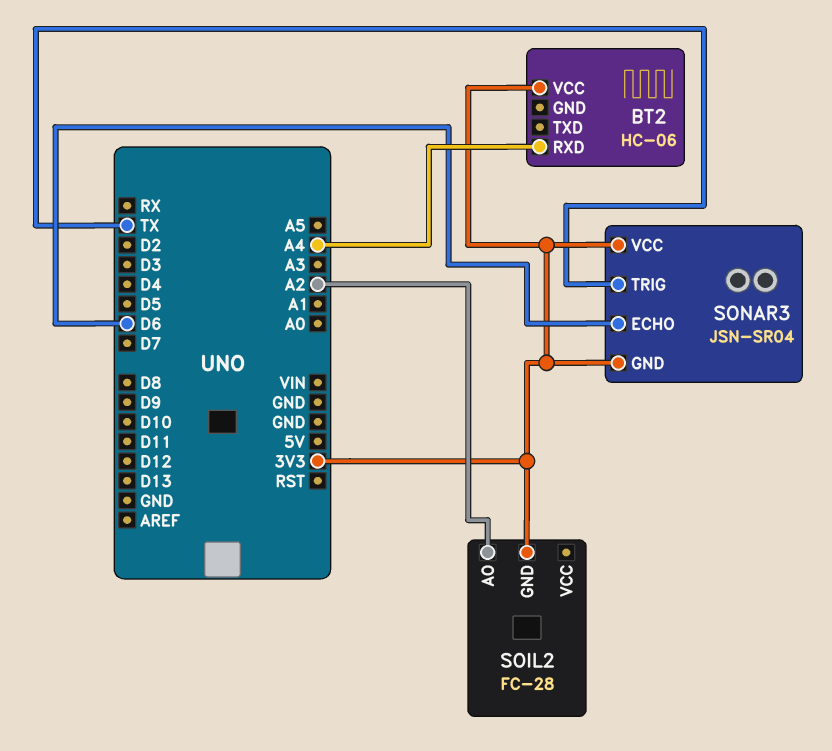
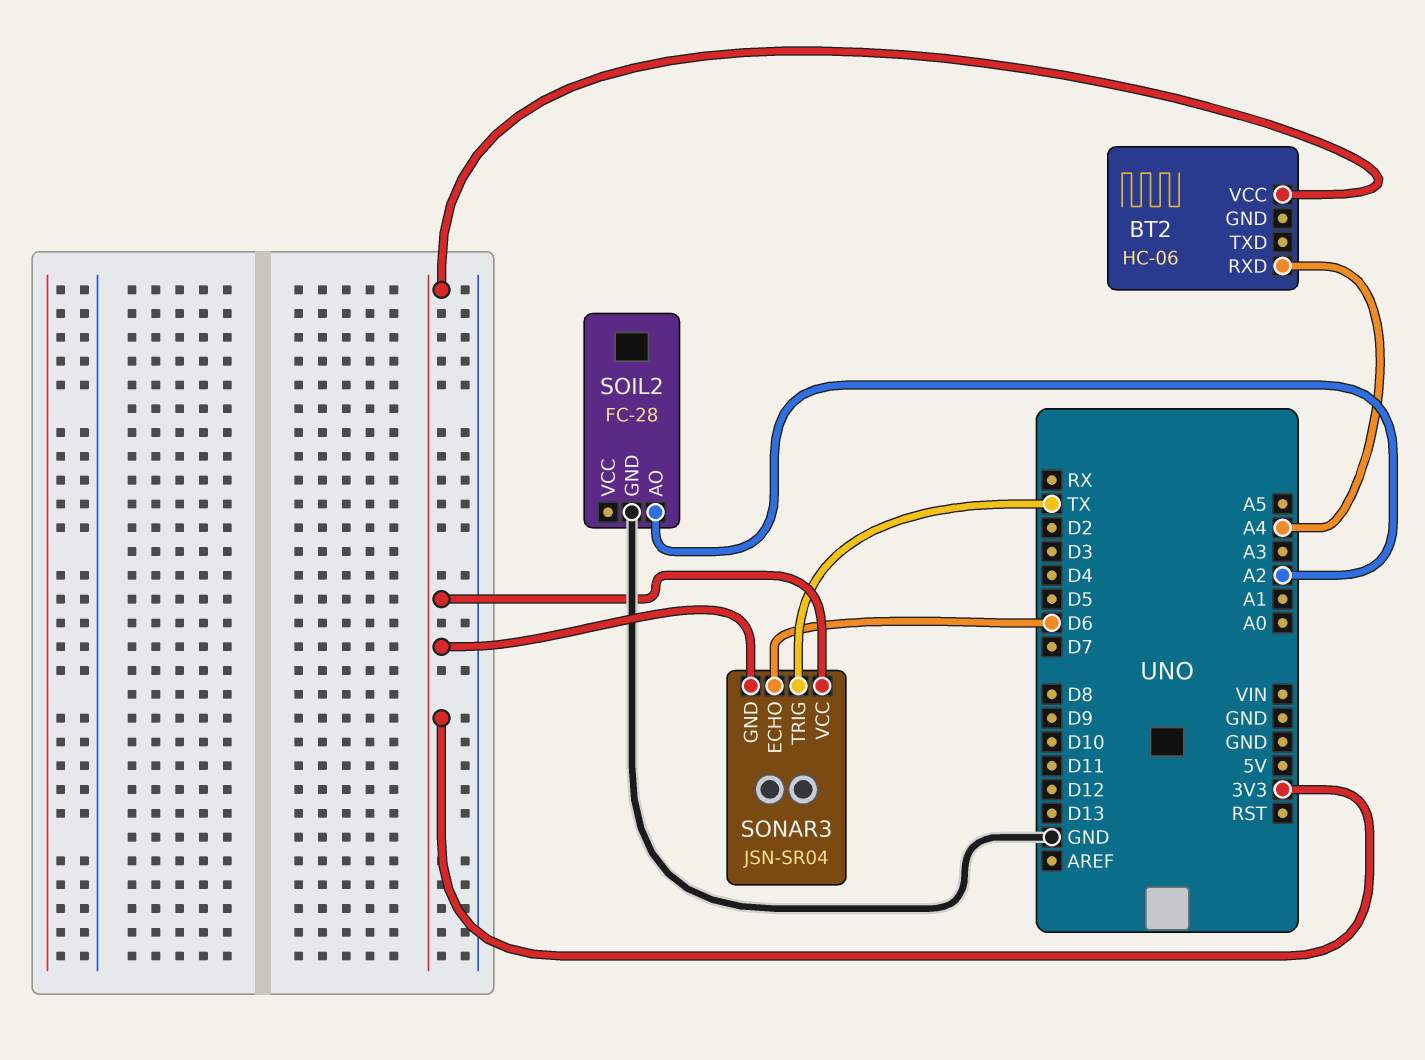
SOIL2 pin GND: 3V3 -> GND

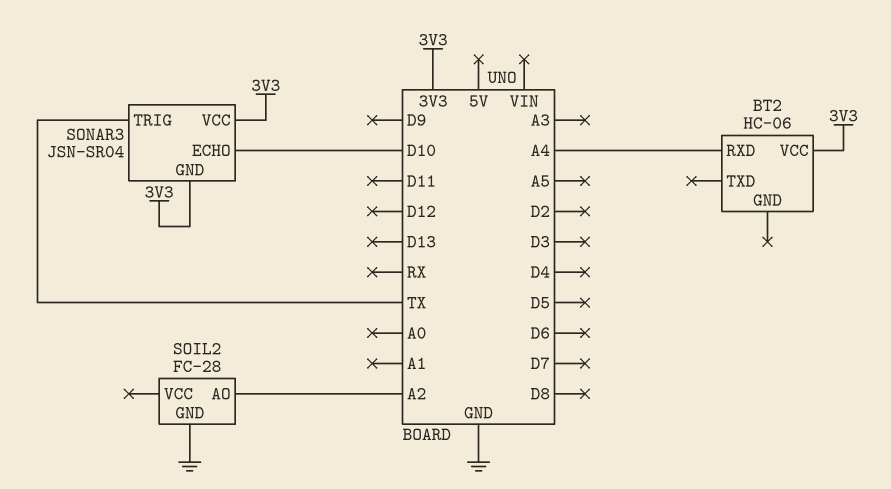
SONAR3 pin ECHO: D6 -> D10

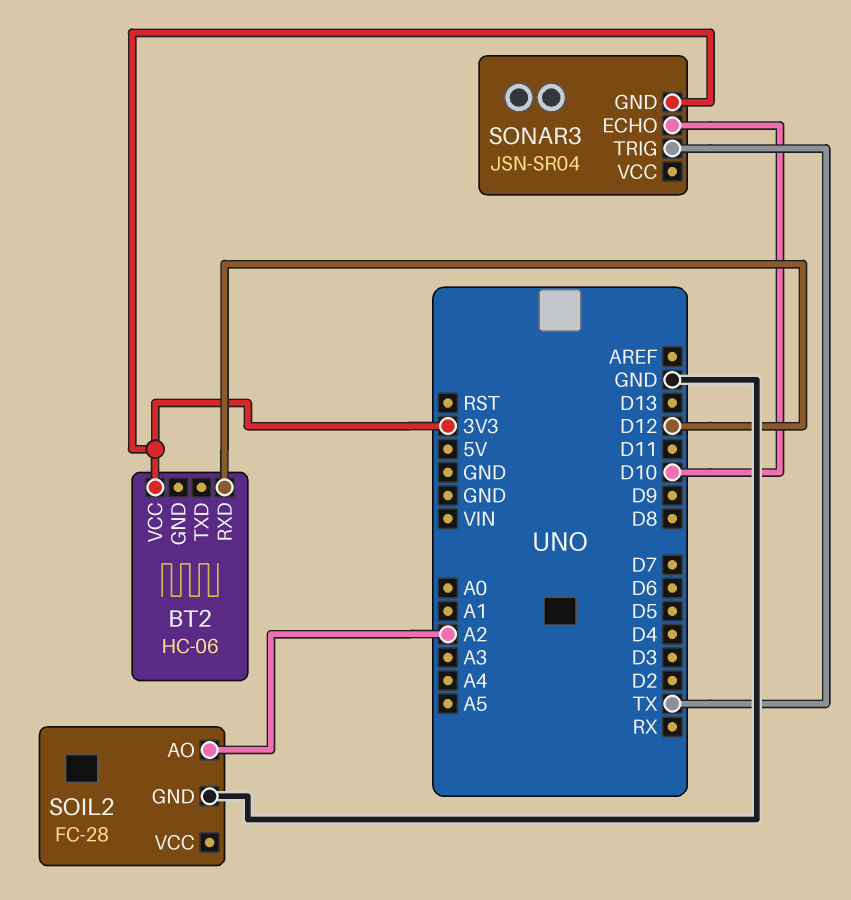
BT2 pin RXD: A4 -> D12
SONAR3 pin VCC: 3V3 -> none

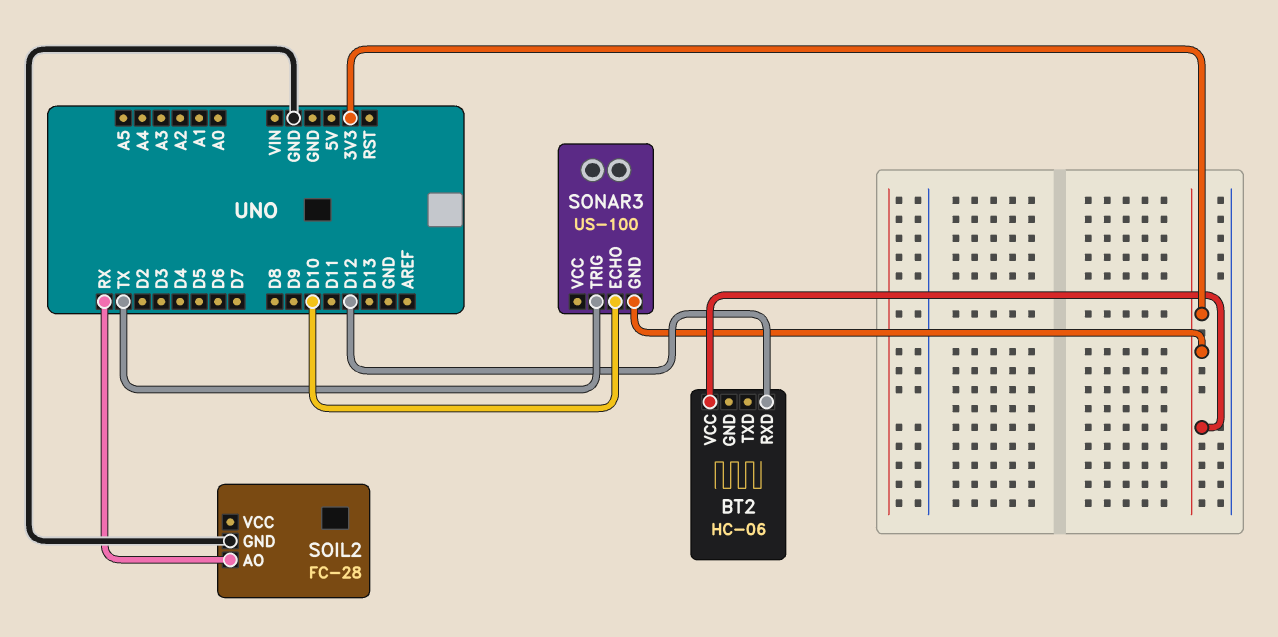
SOIL2 pin AO: A2 -> RX
SONAR3: JSN-SR04 -> US-100

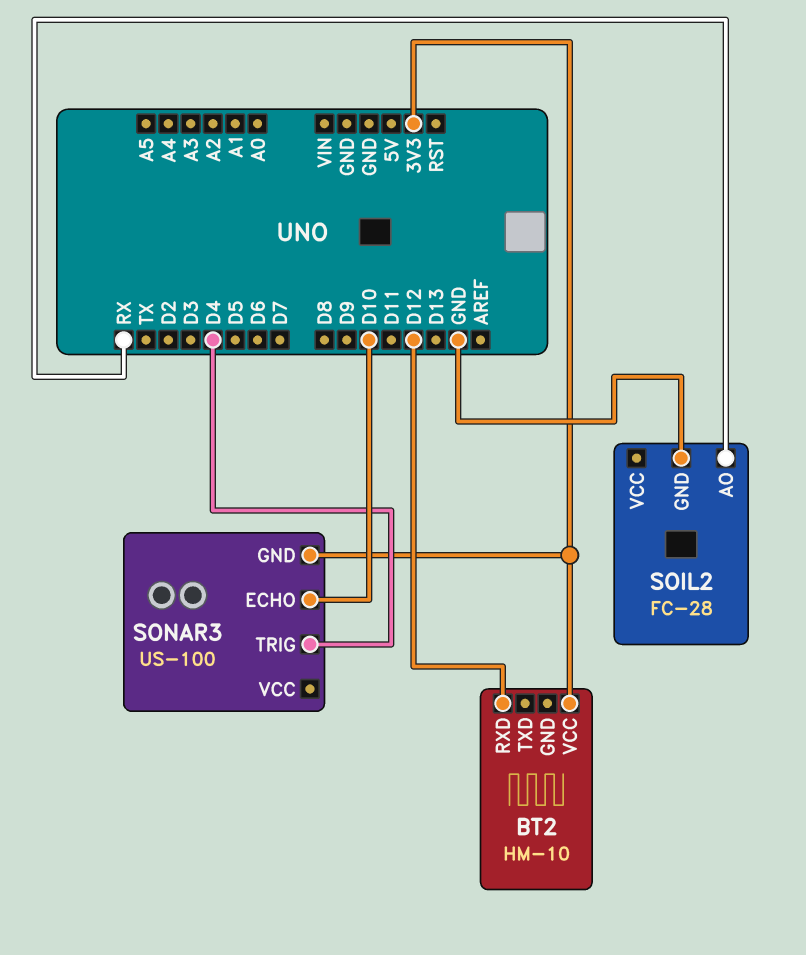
BT2: HC-06 -> HM-10
SONAR3 pin TRIG: TX -> D4

